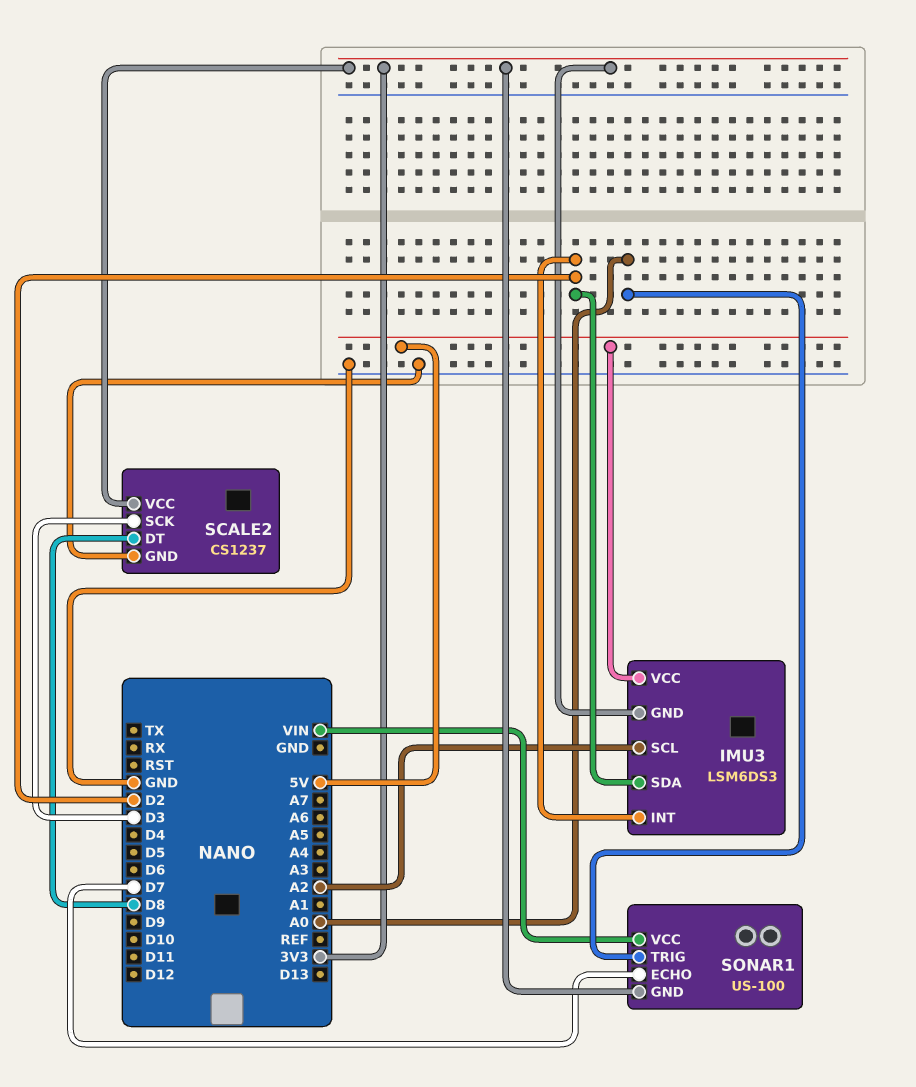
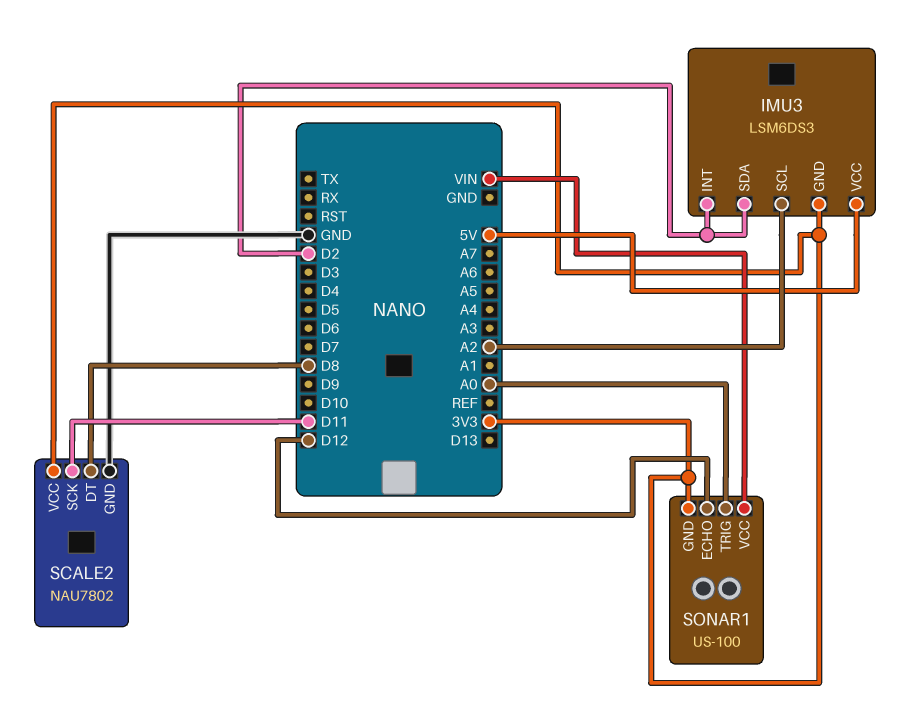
SCALE2: CS1237 -> NAU7802
SCALE2 pin SCK: D3 -> D11
SONAR1 pin ECHO: D7 -> D12

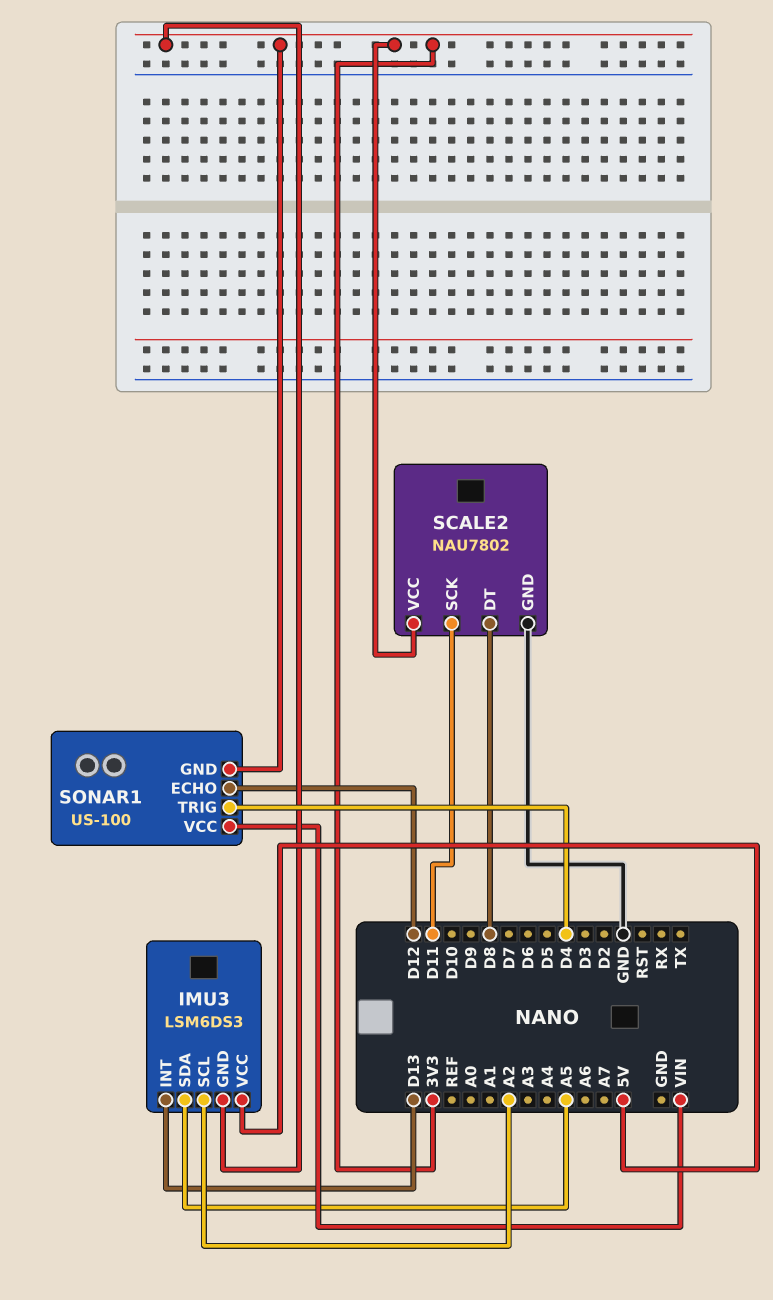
IMU3 pin INT: D2 -> D13
IMU3 pin SDA: D2 -> A5
SONAR1 pin TRIG: A0 -> D4

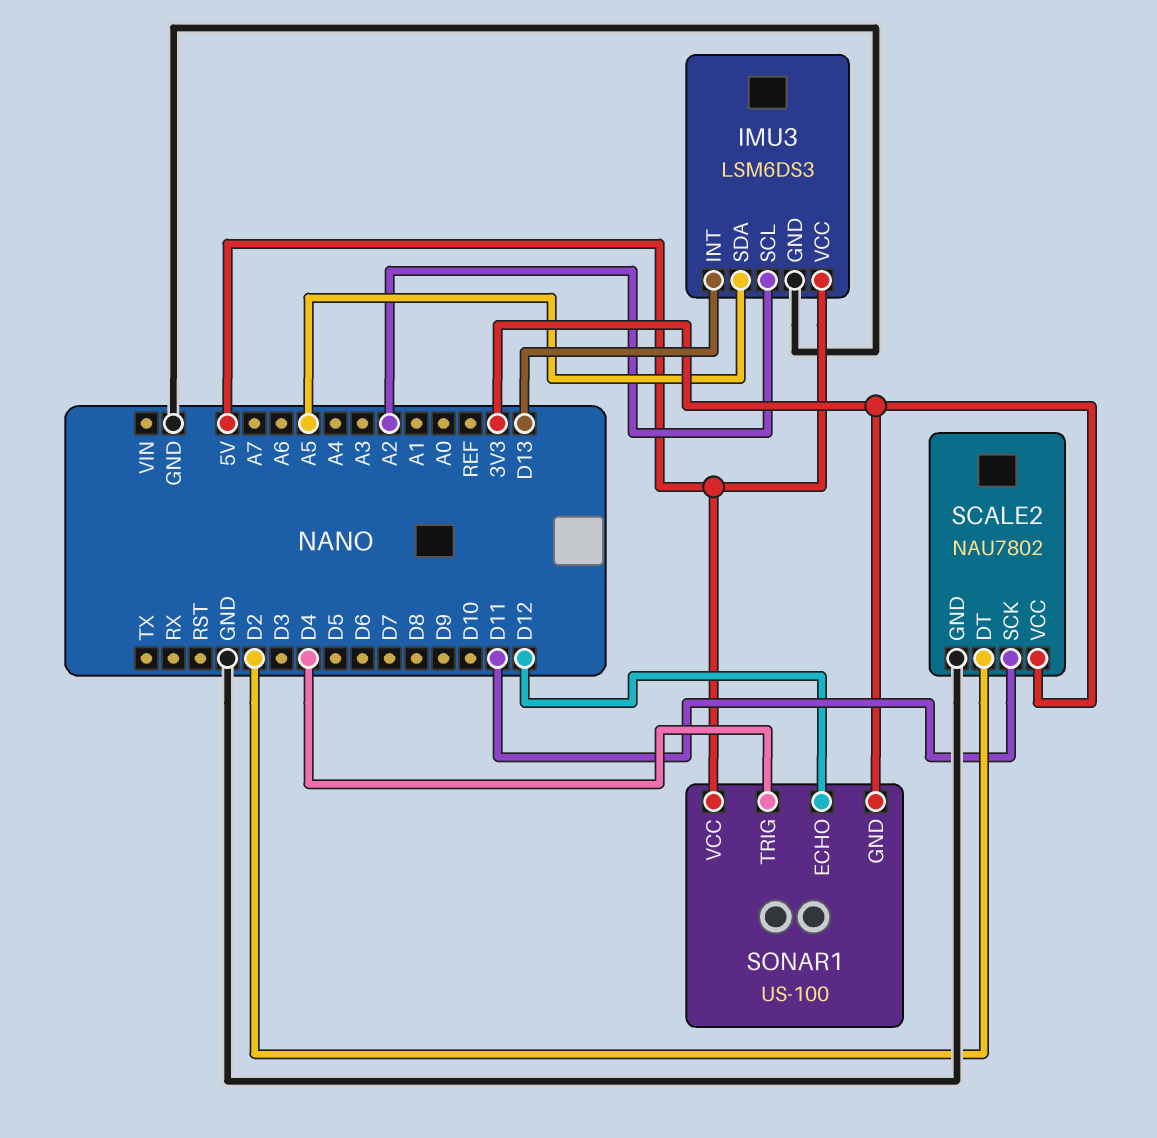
IMU3 pin GND: 3V3 -> GND
SCALE2 pin DT: D8 -> D2
SONAR1 pin VCC: VIN -> 5V

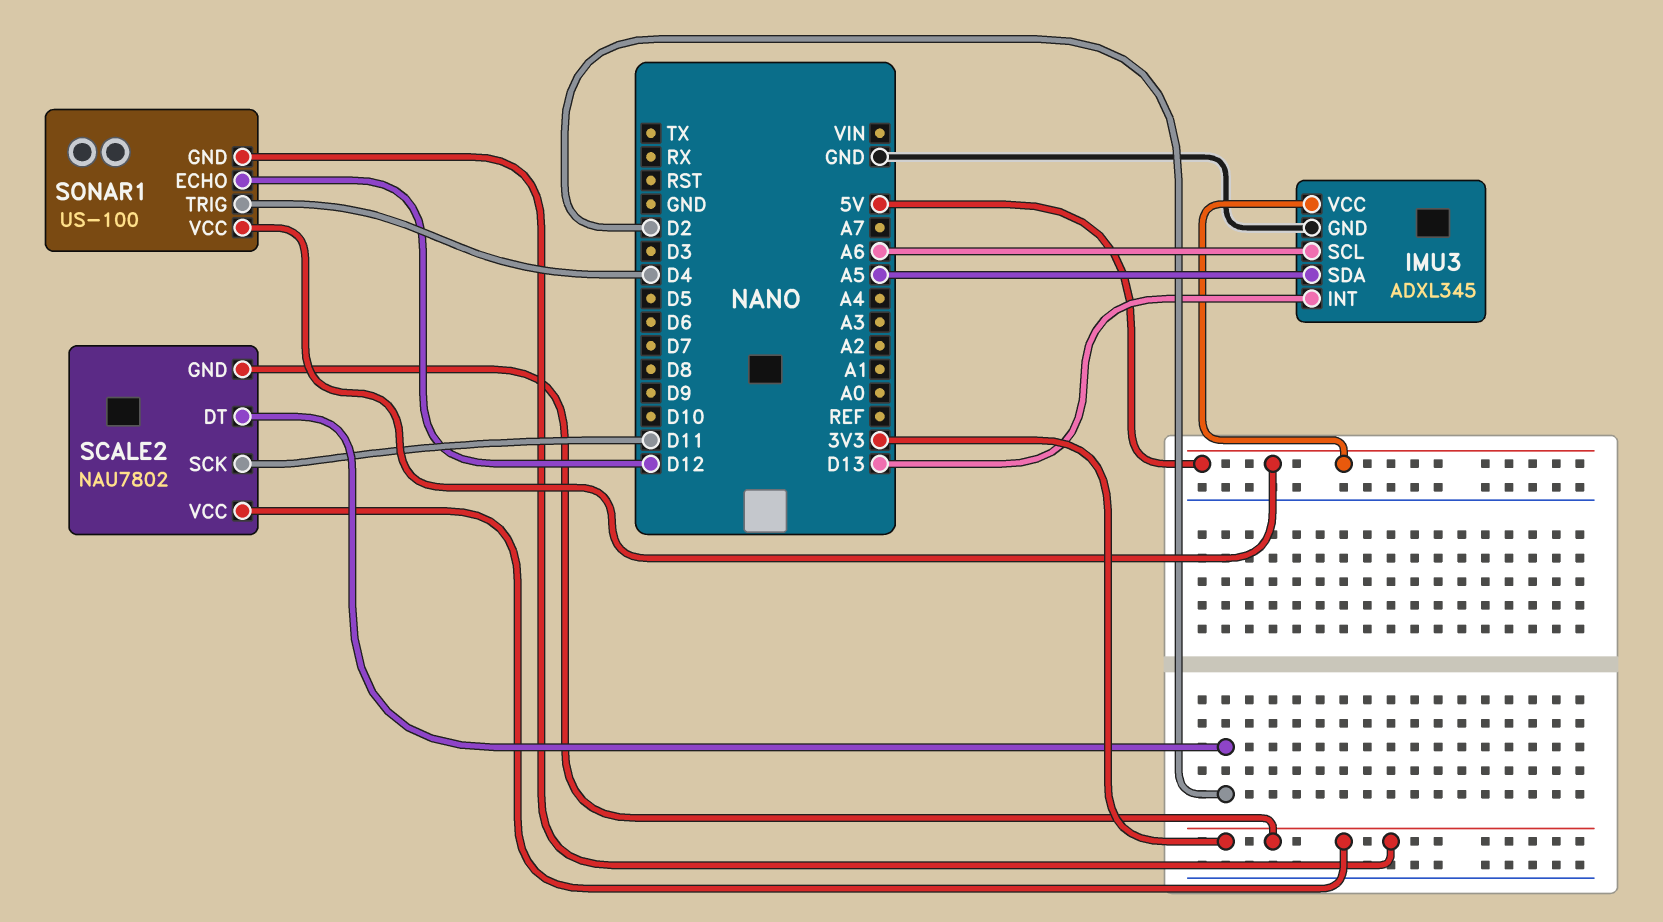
IMU3: LSM6DS3 -> ADXL345
IMU3 pin SCL: A2 -> A6
SCALE2 pin GND: GND -> 3V3

